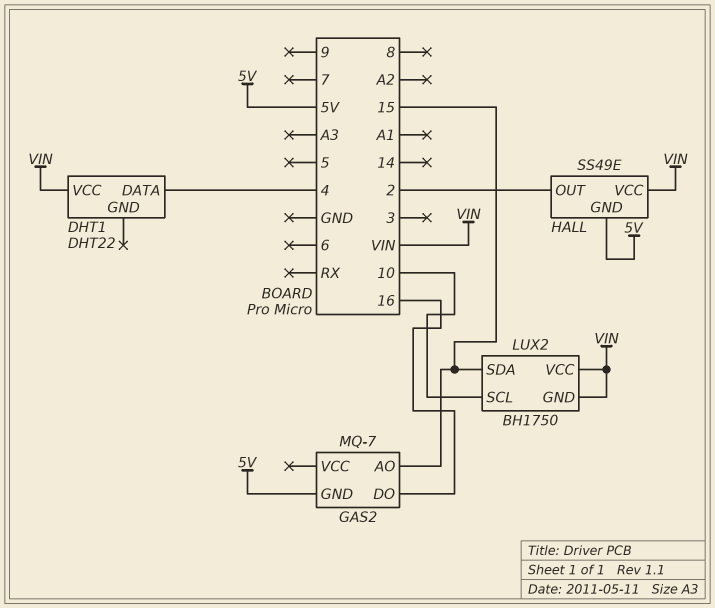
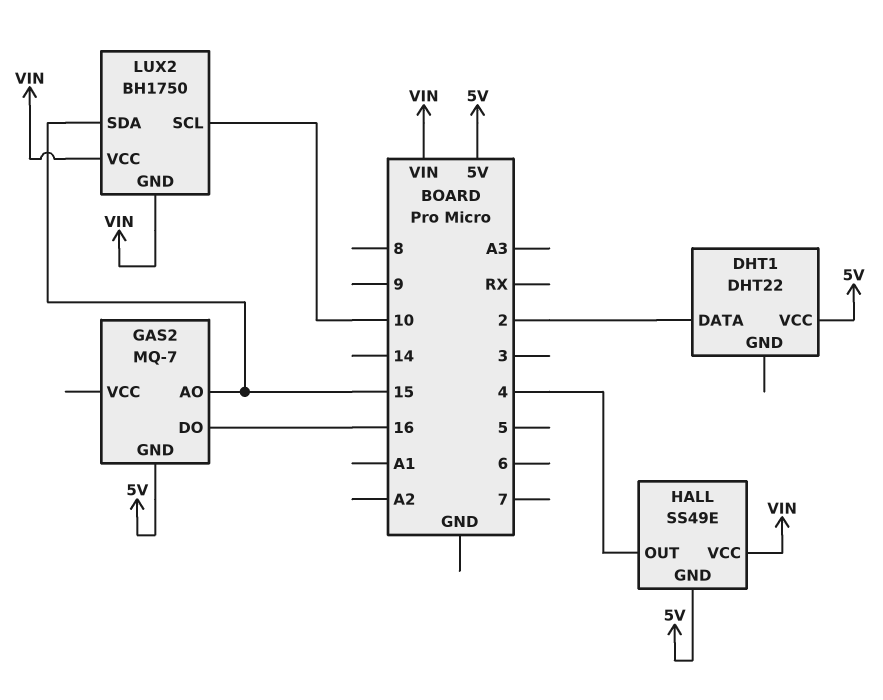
DHT1 pin DATA: 4 -> 2
DHT1 pin VCC: VIN -> 5V
HALL pin OUT: 2 -> 4

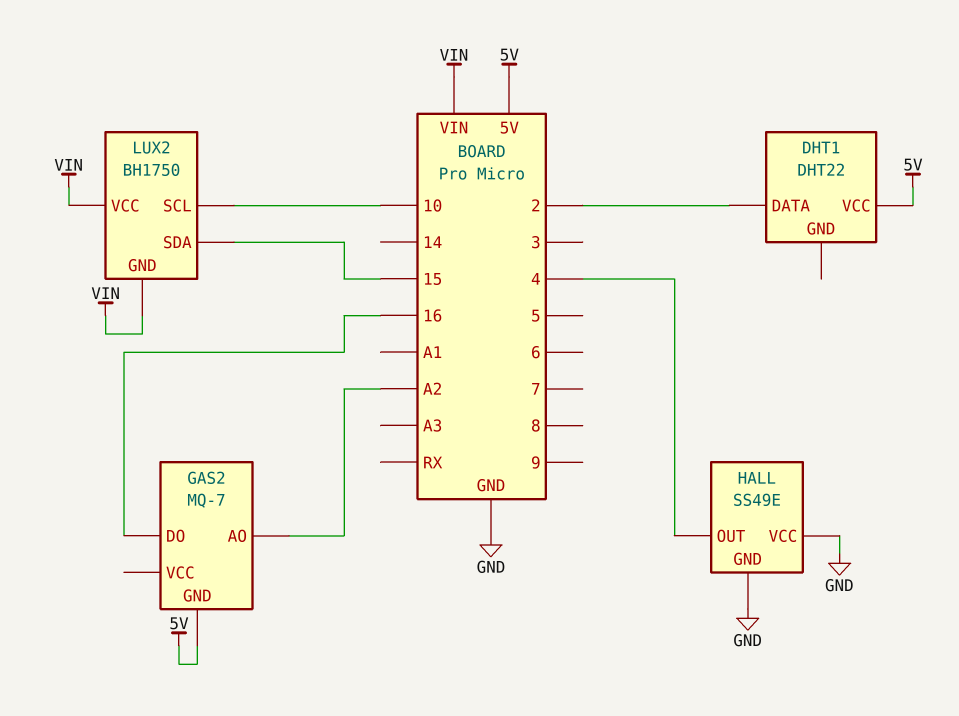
GAS2 pin AO: 15 -> A2
HALL pin GND: 5V -> GND
HALL pin VCC: VIN -> GND

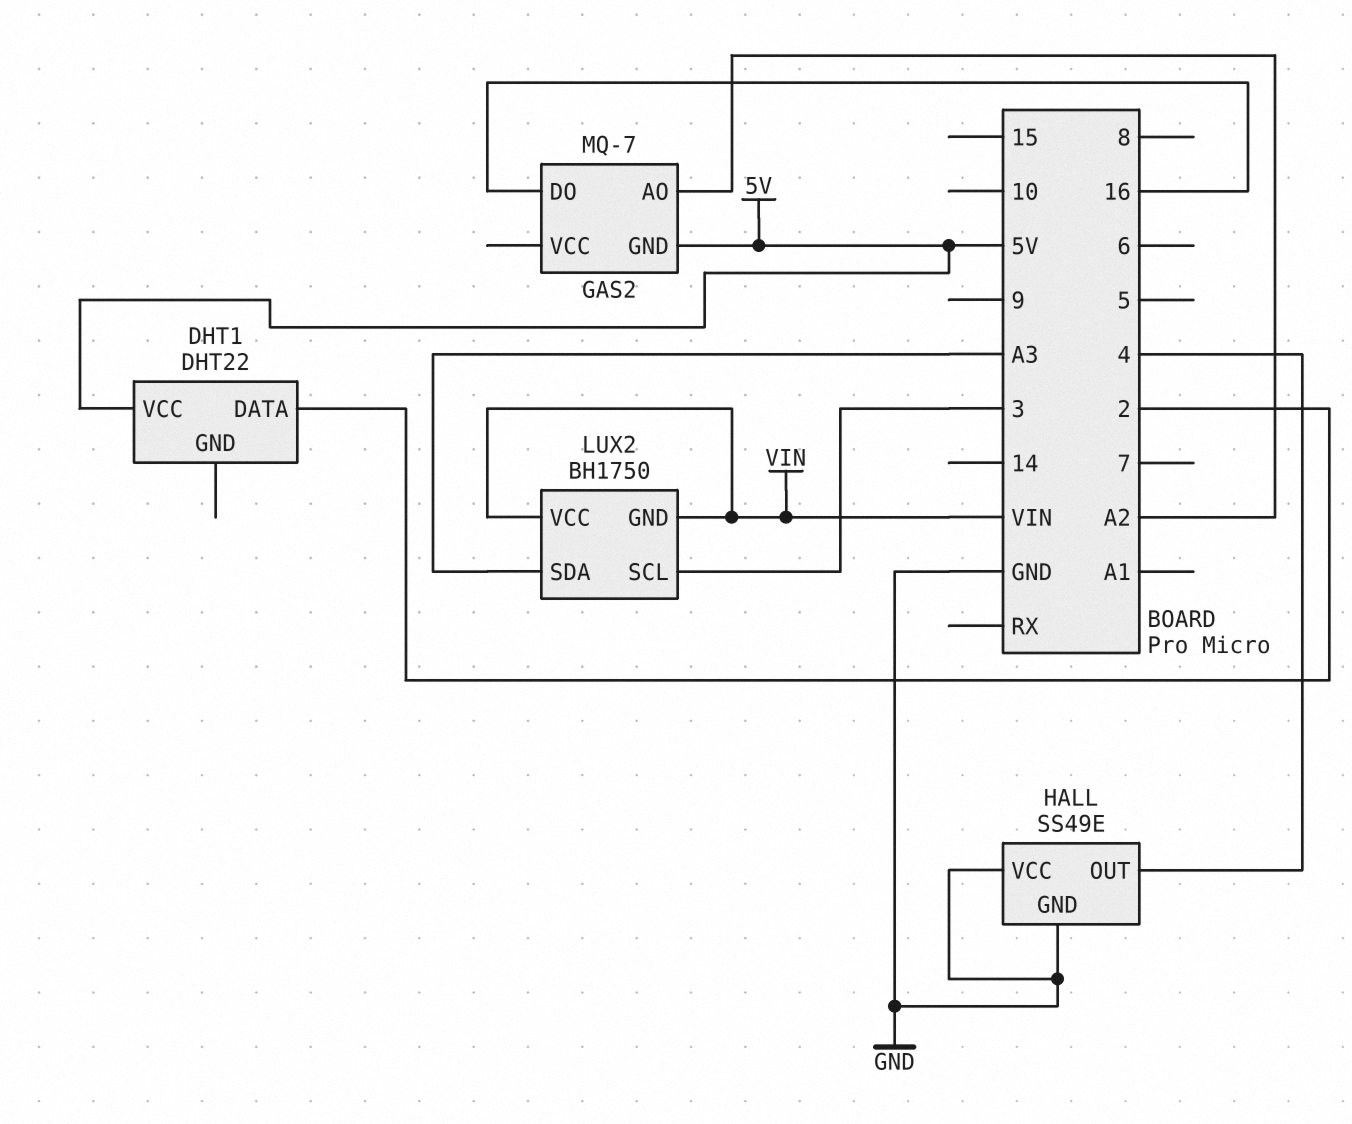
LUX2 pin SCL: 10 -> 3
LUX2 pin SDA: 15 -> A3

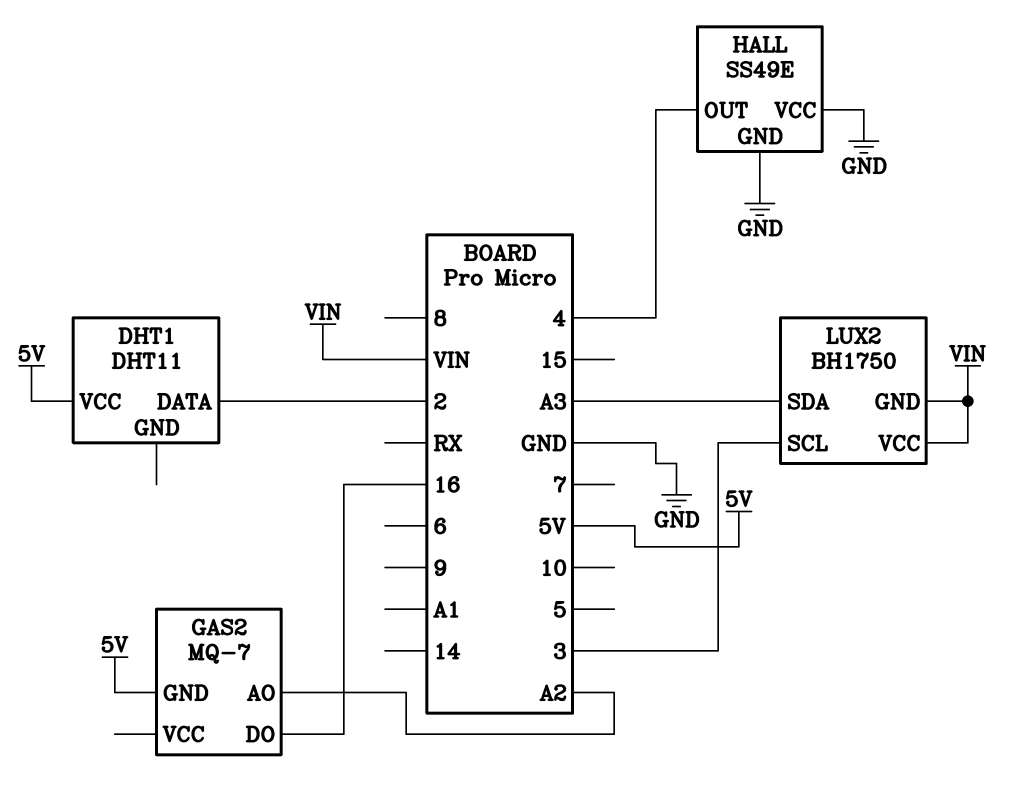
DHT1: DHT22 -> DHT11

